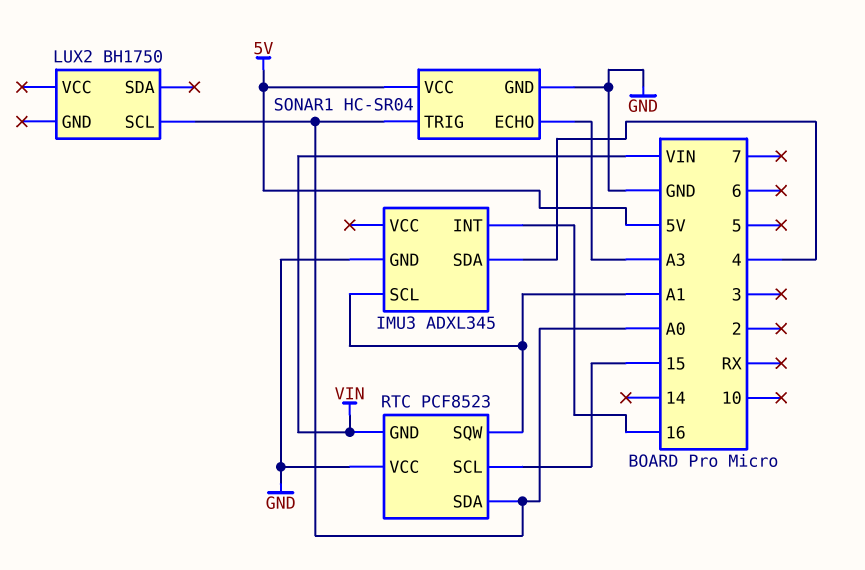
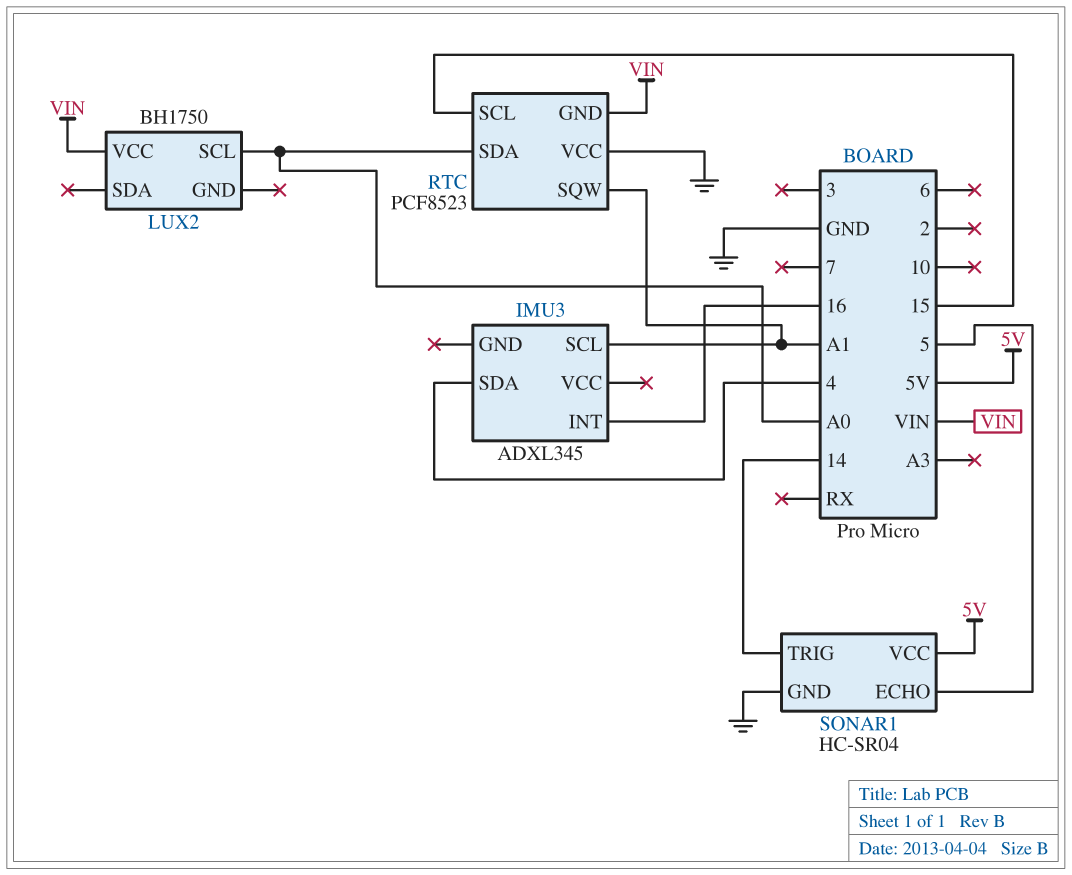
IMU3 pin GND: GND -> none
LUX2 pin VCC: none -> VIN
SONAR1 pin ECHO: A3 -> 5
SONAR1 pin TRIG: A0 -> 14

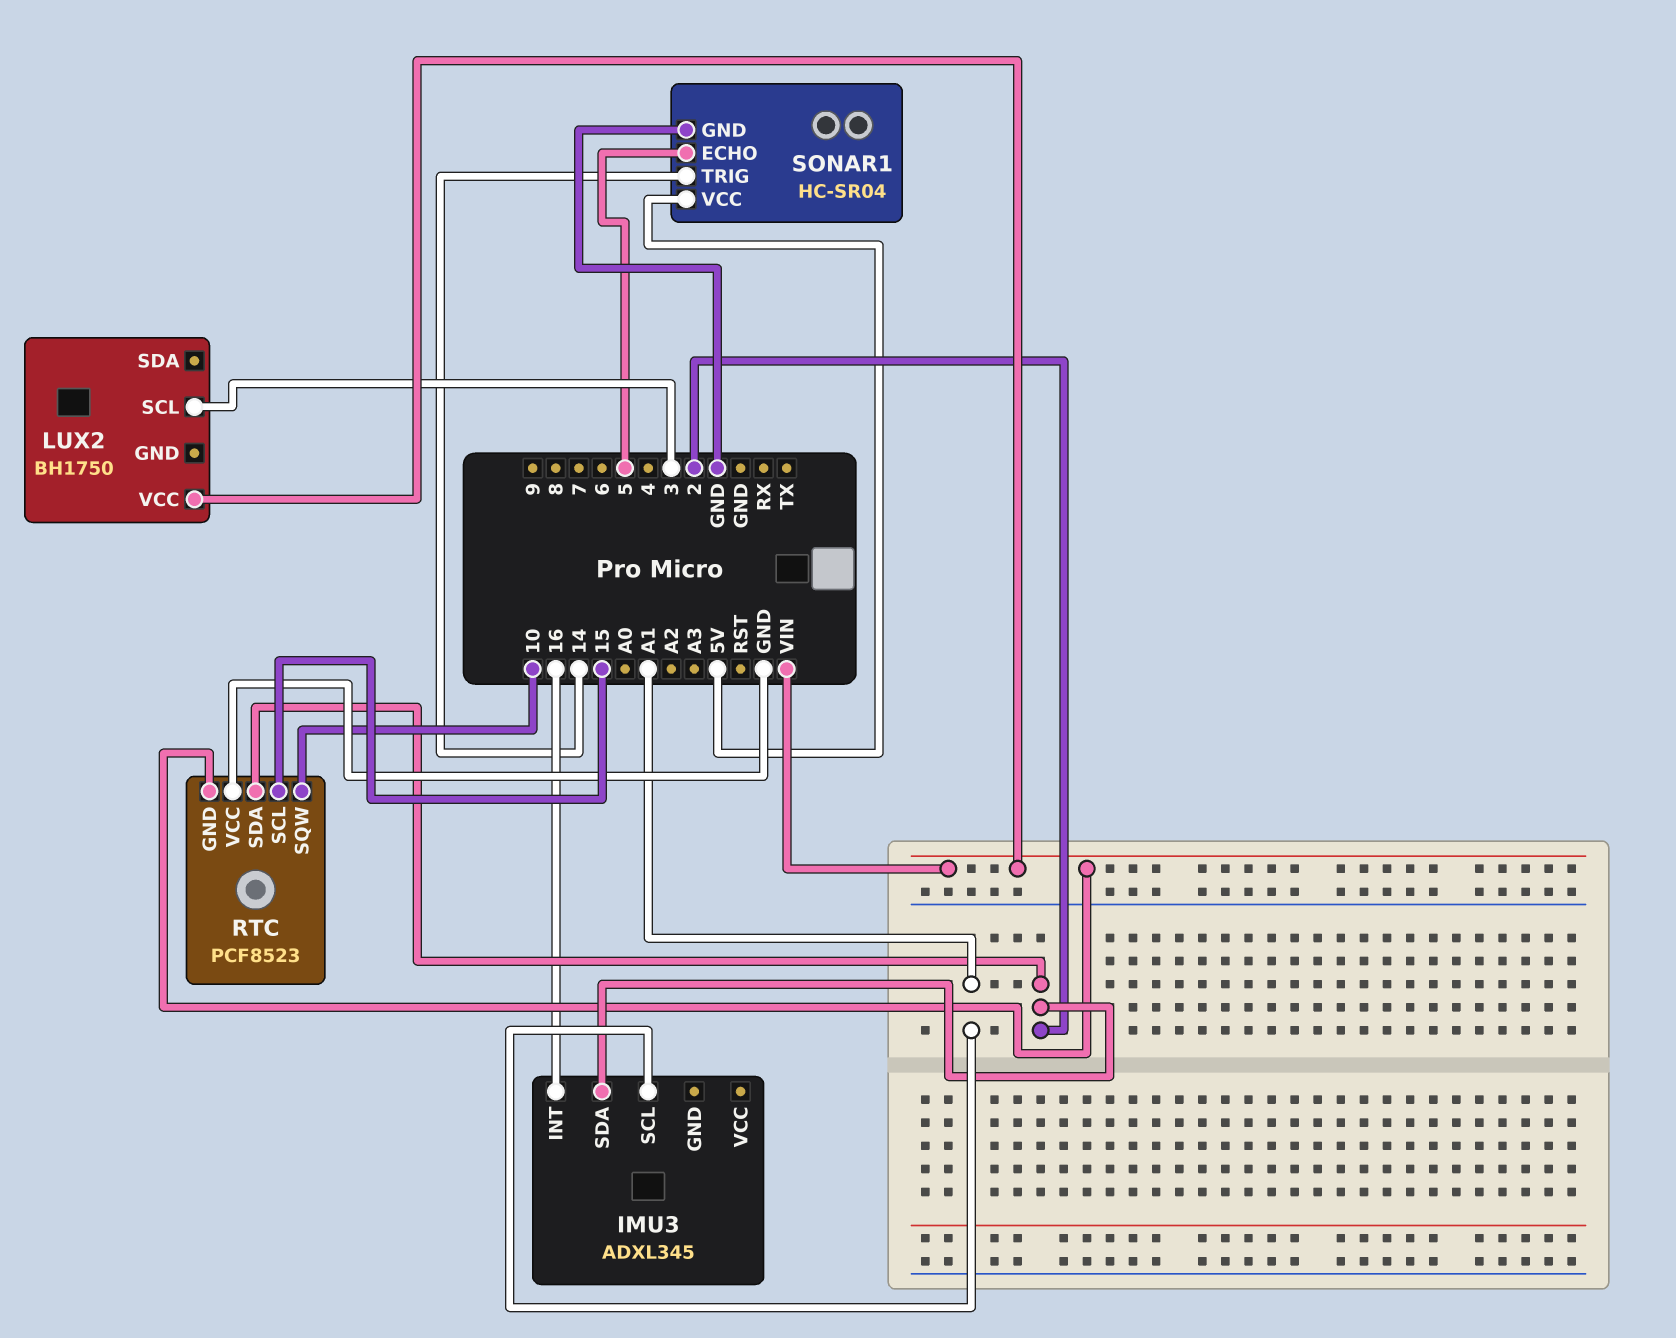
IMU3 pin SDA: 4 -> 2
LUX2 pin SCL: A0 -> 3
RTC pin SDA: A0 -> 2
RTC pin SQW: A1 -> 10

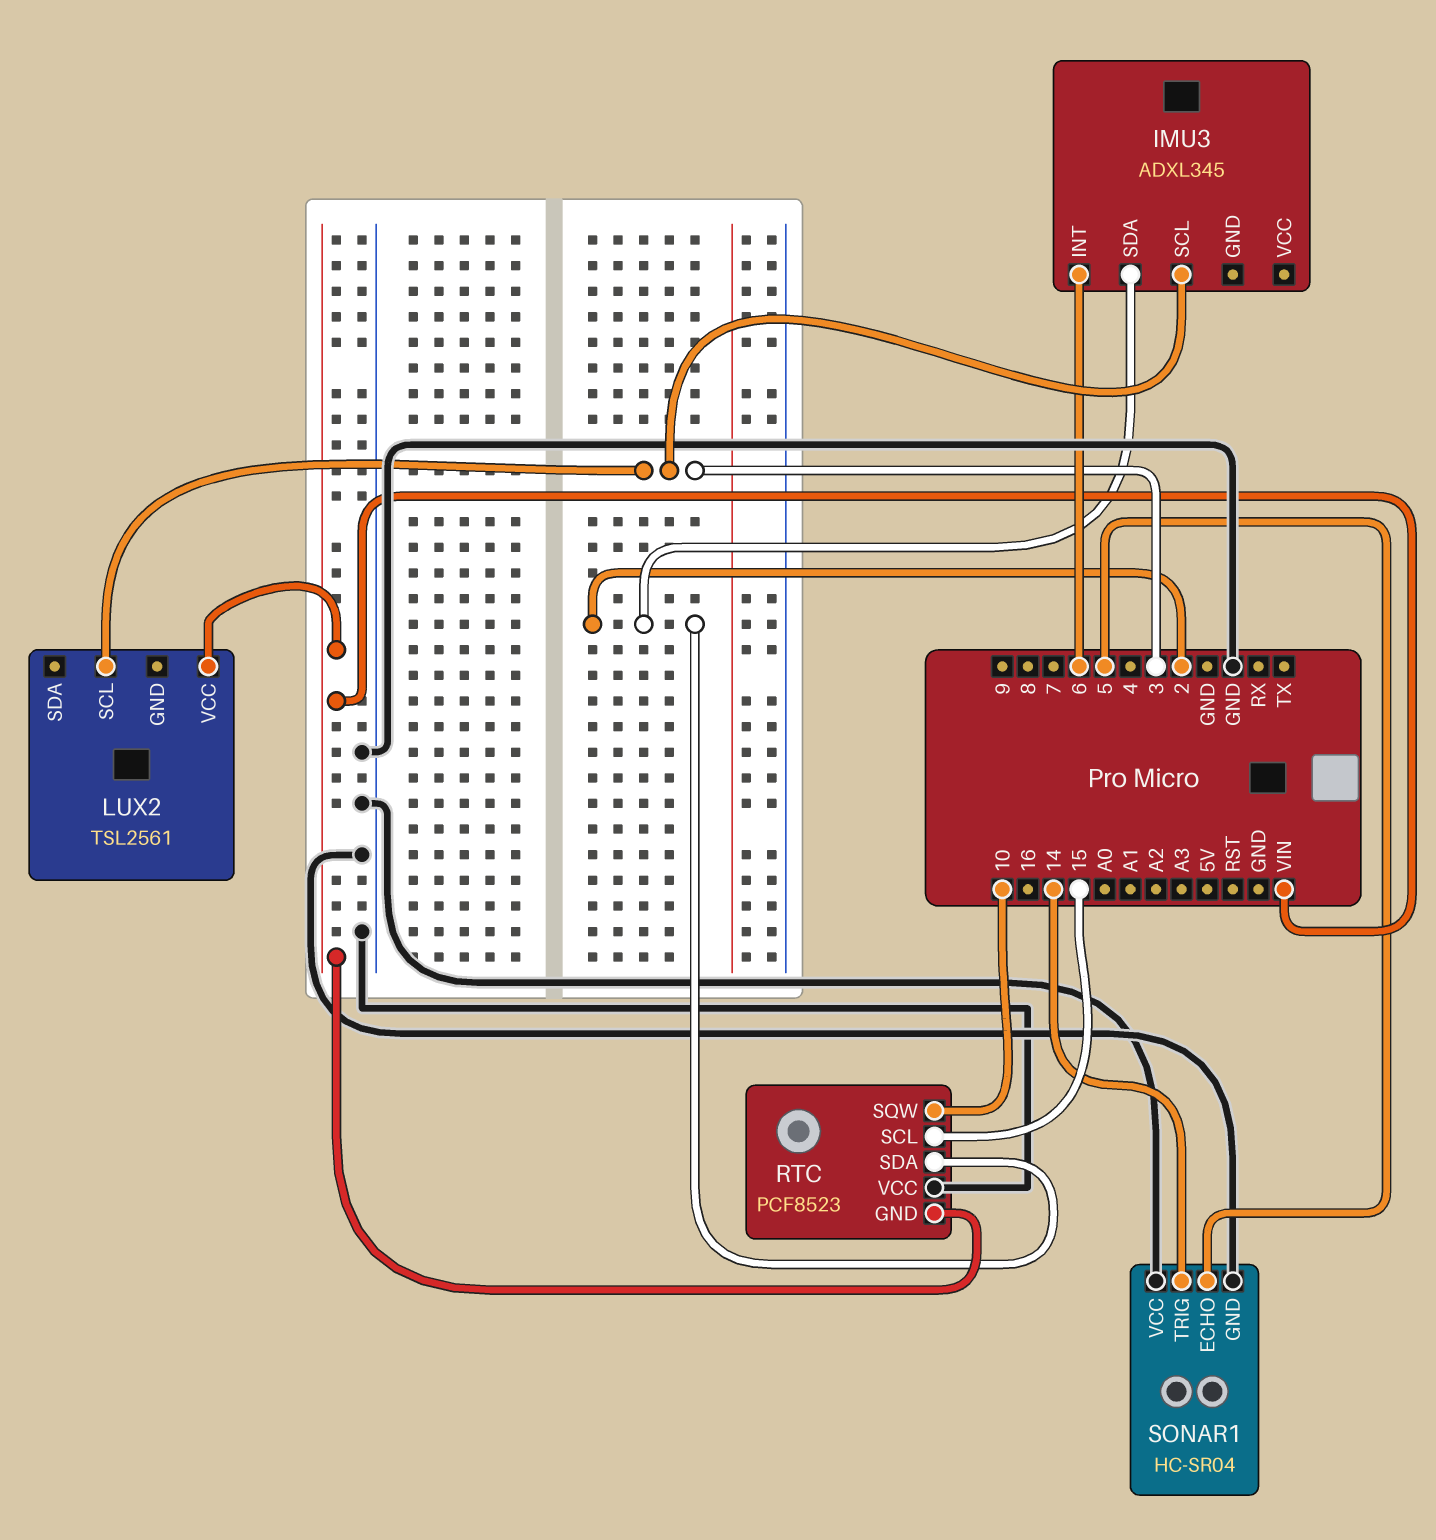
IMU3 pin INT: 16 -> 6
IMU3 pin SCL: A1 -> 3
LUX2: BH1750 -> TSL2561
SONAR1 pin VCC: 5V -> GND

